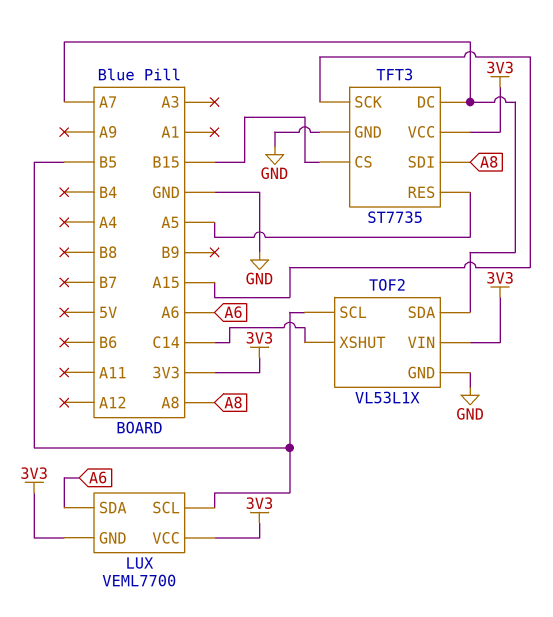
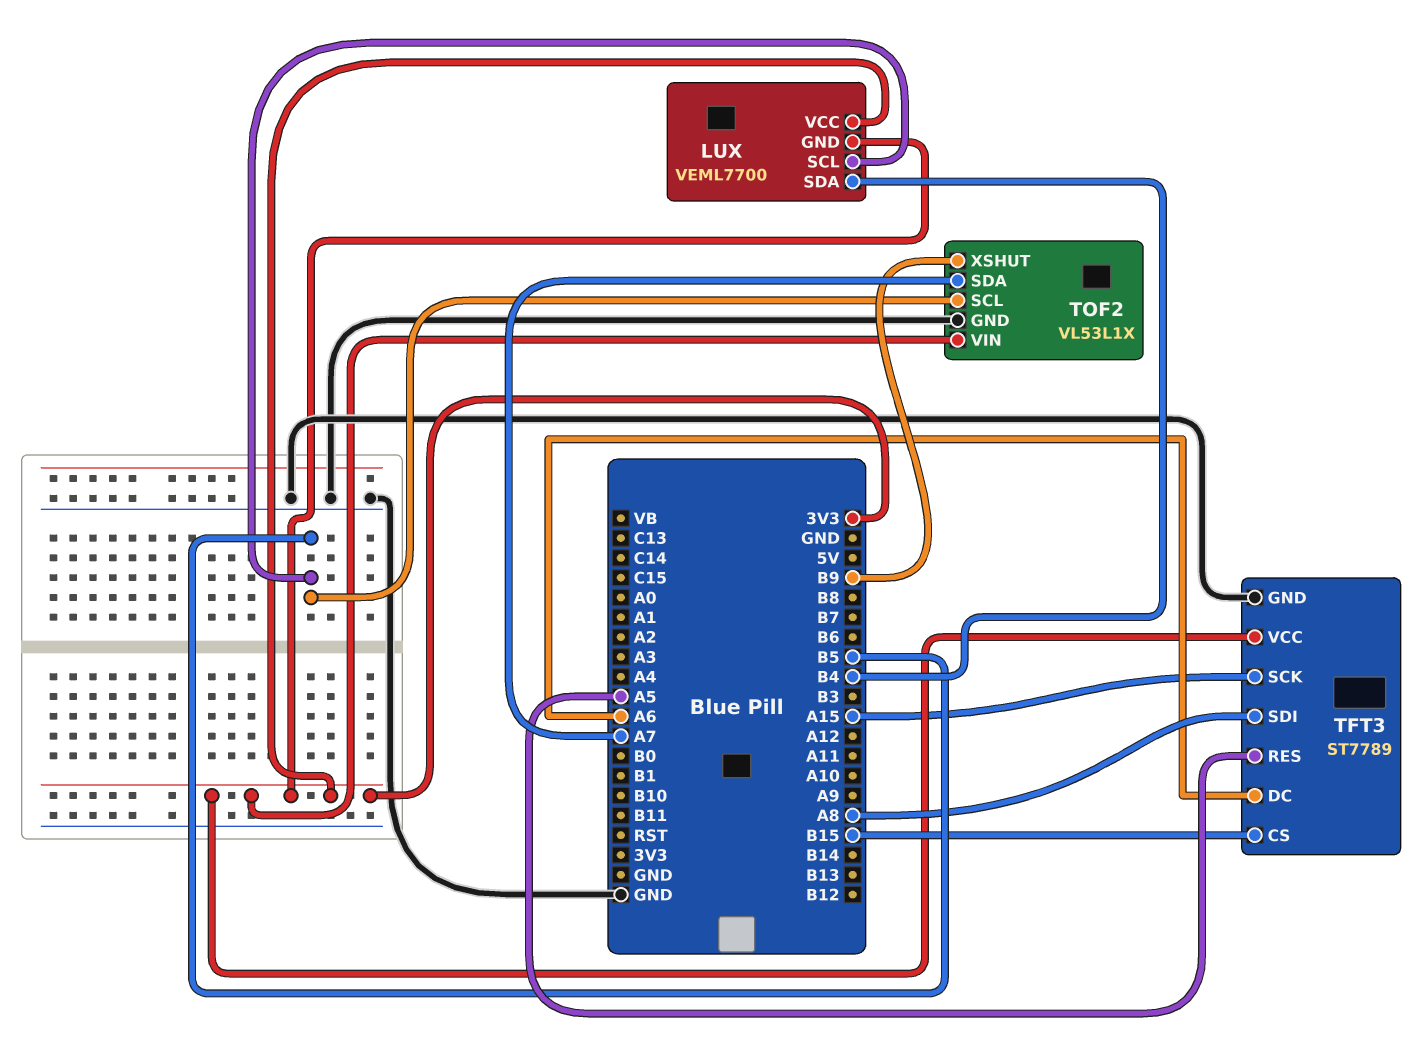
LUX pin SDA: A6 -> B4
TFT3: ST7735 -> ST7789
TFT3 pin DC: A7 -> A6
TOF2 pin XSHUT: C14 -> B9

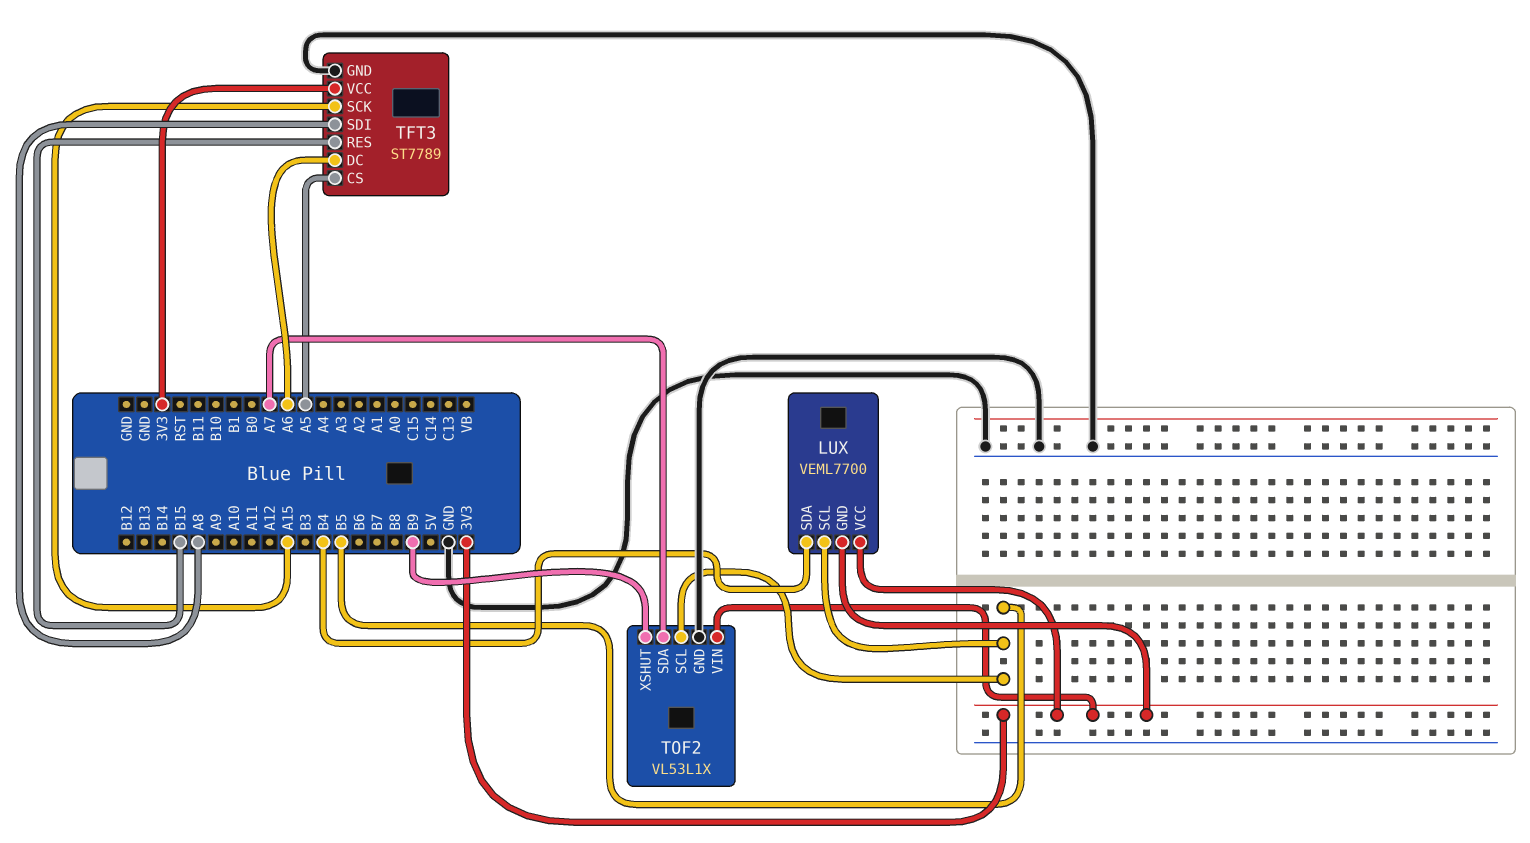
TFT3 pin CS: B15 -> A5
TFT3 pin RES: A5 -> B15

